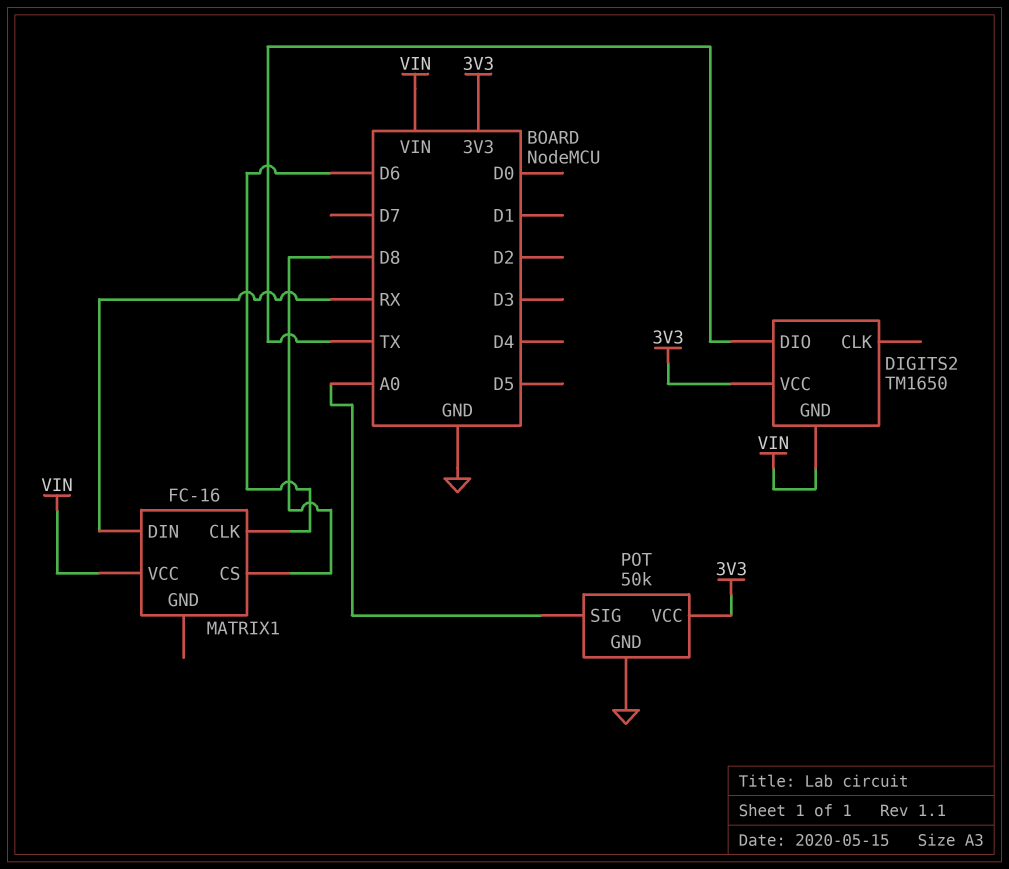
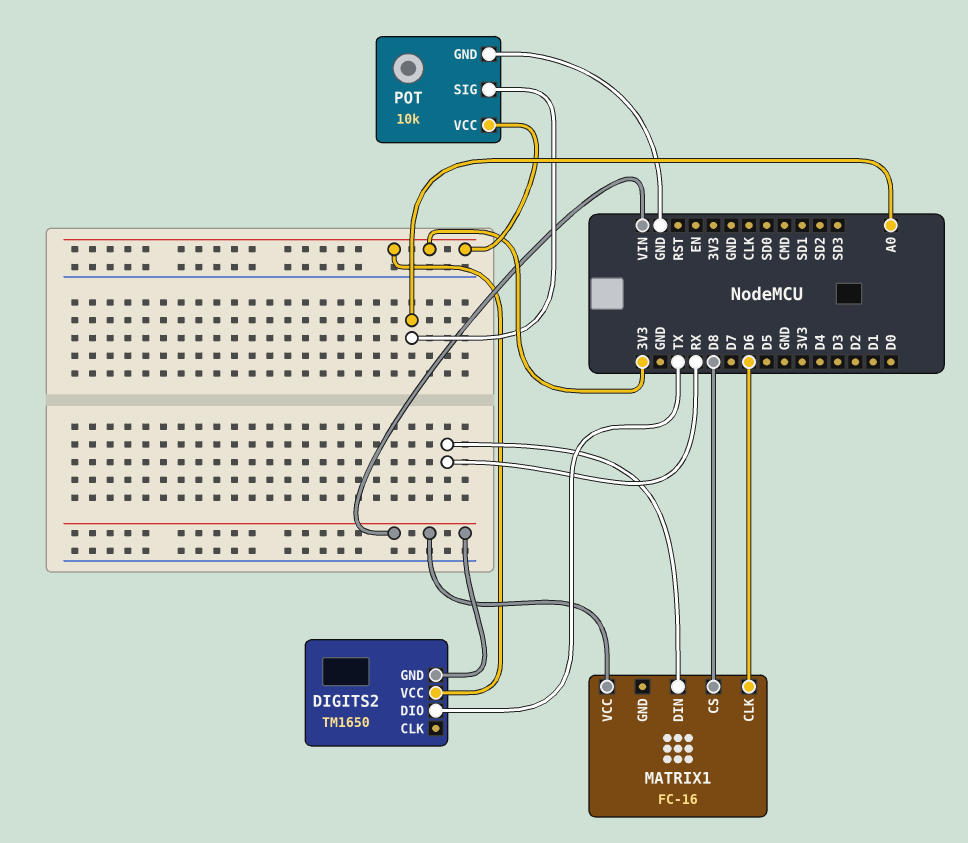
POT: 50k -> 10k

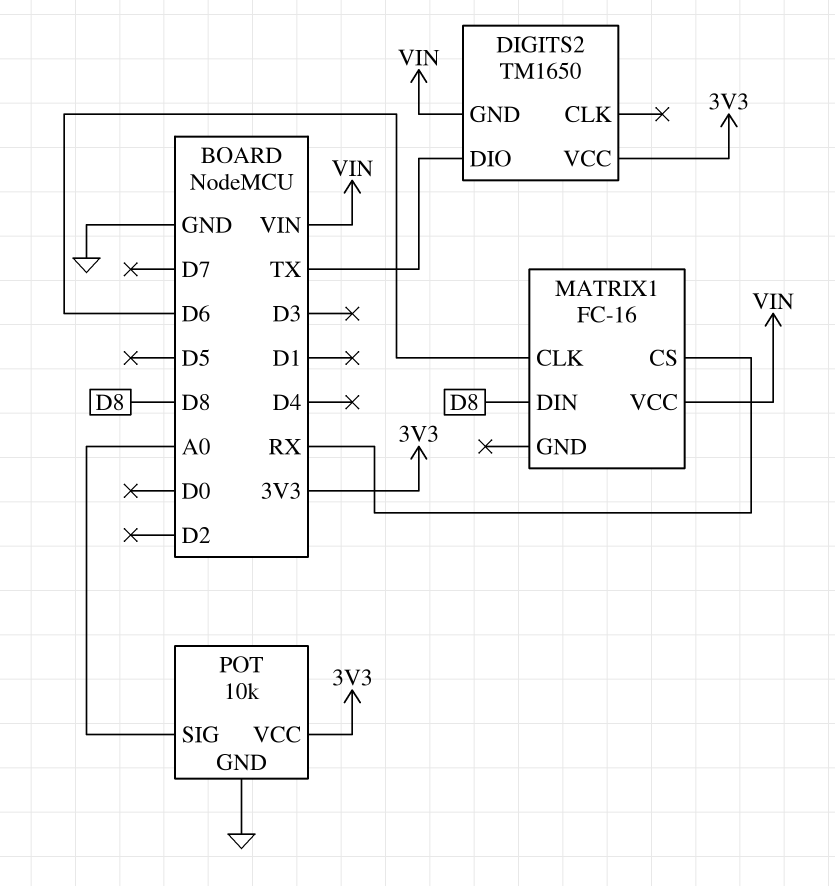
MATRIX1 pin CS: D8 -> RX
MATRIX1 pin DIN: RX -> D8

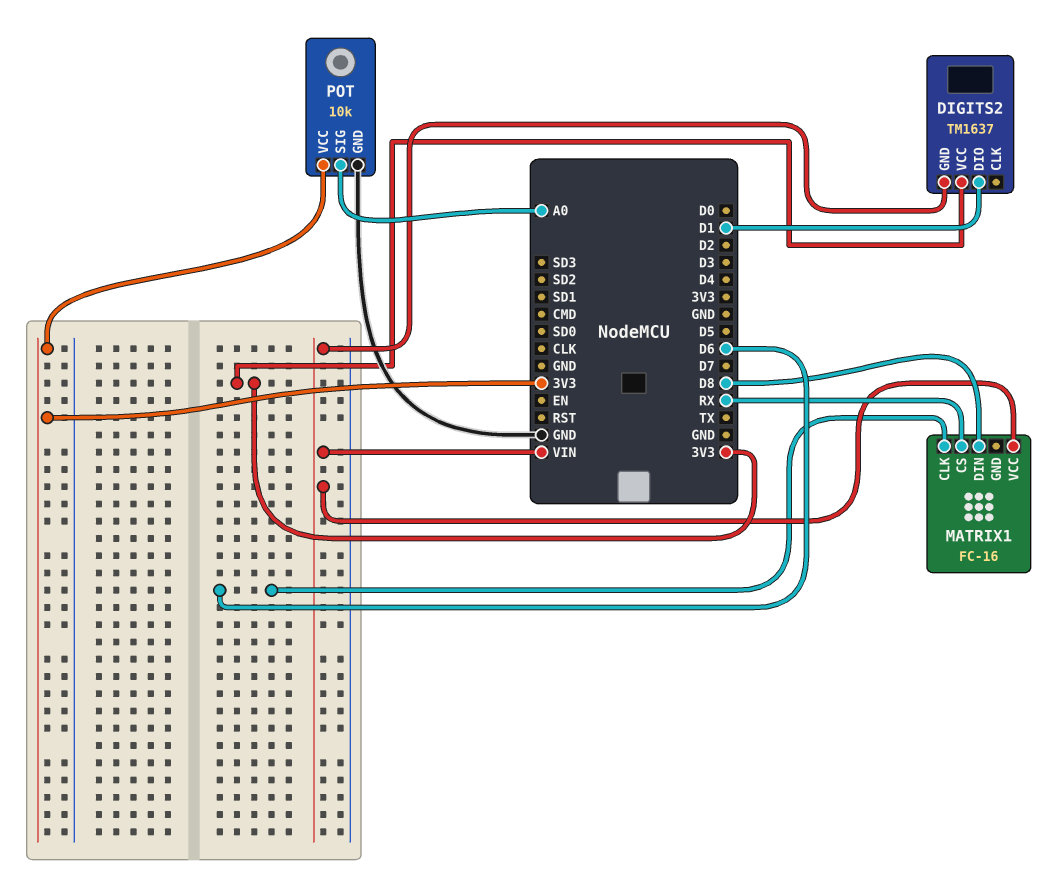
DIGITS2: TM1650 -> TM1637
DIGITS2 pin DIO: TX -> D1

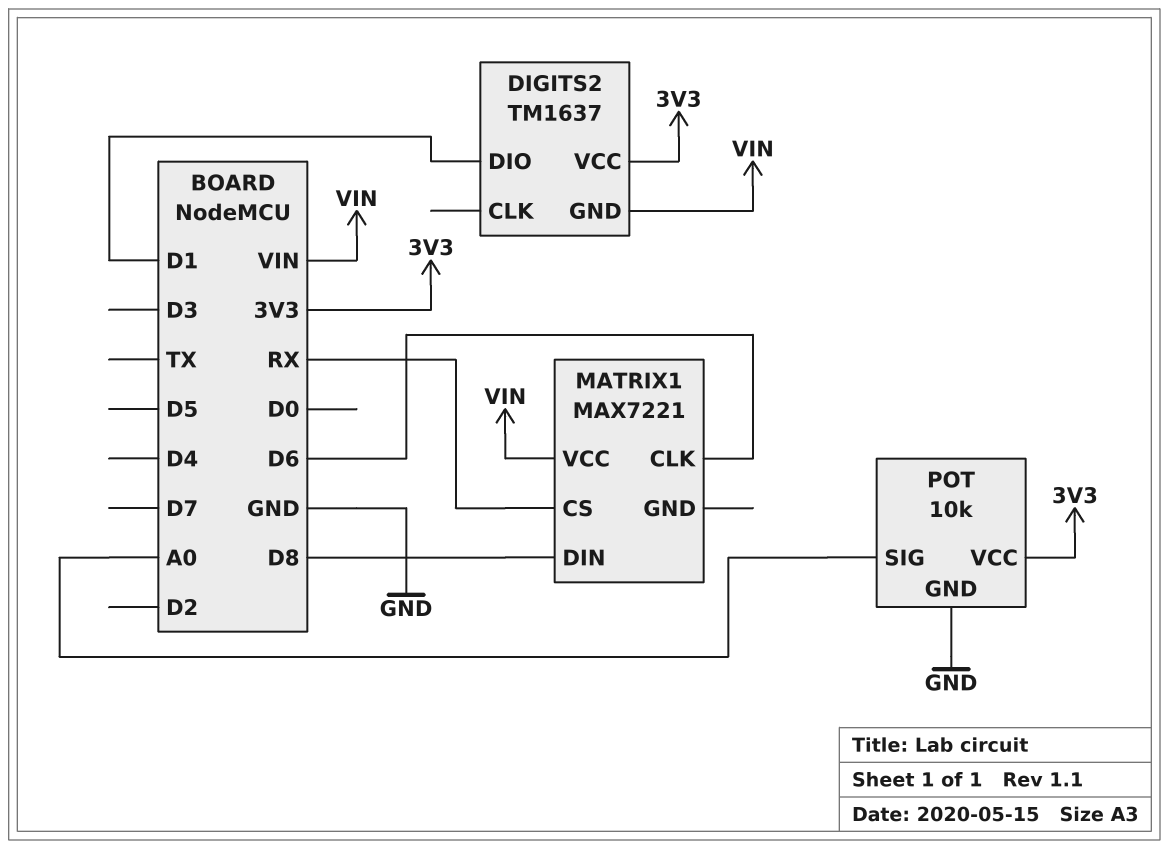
MATRIX1: FC-16 -> MAX7221

